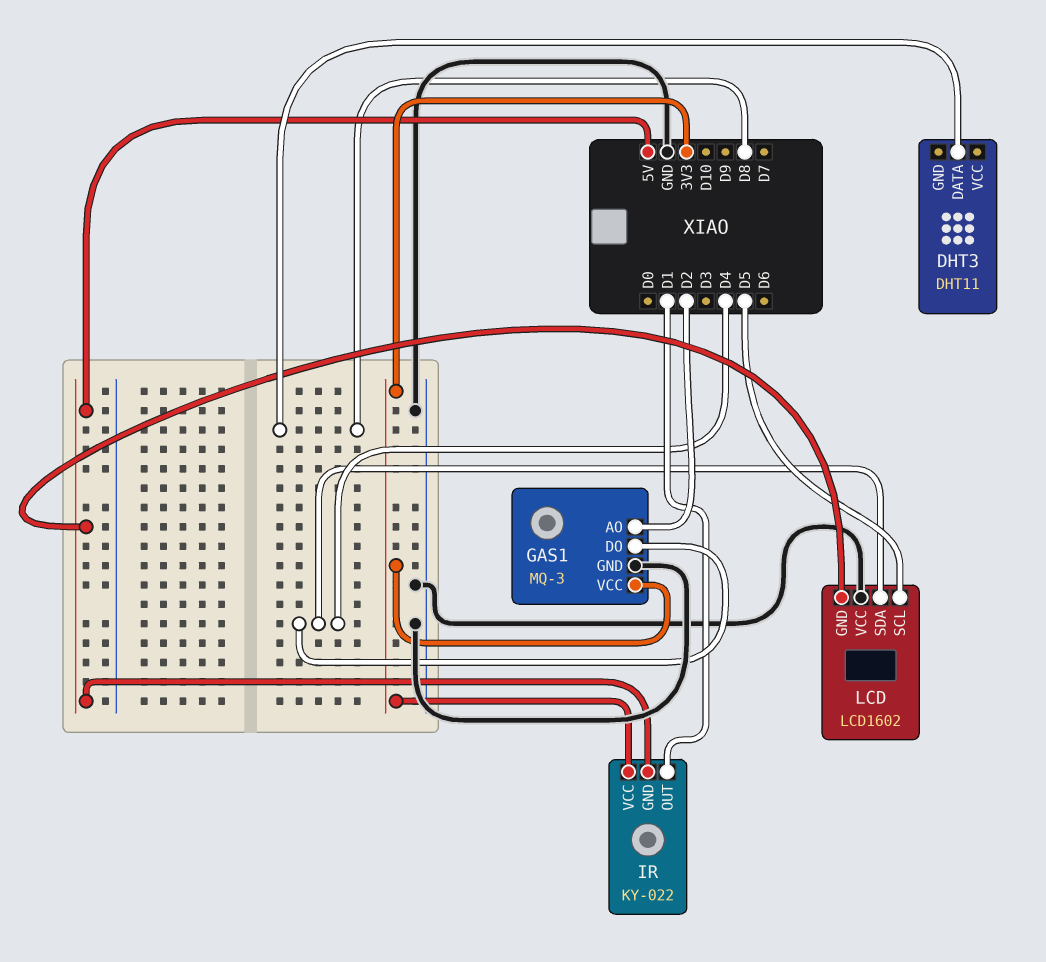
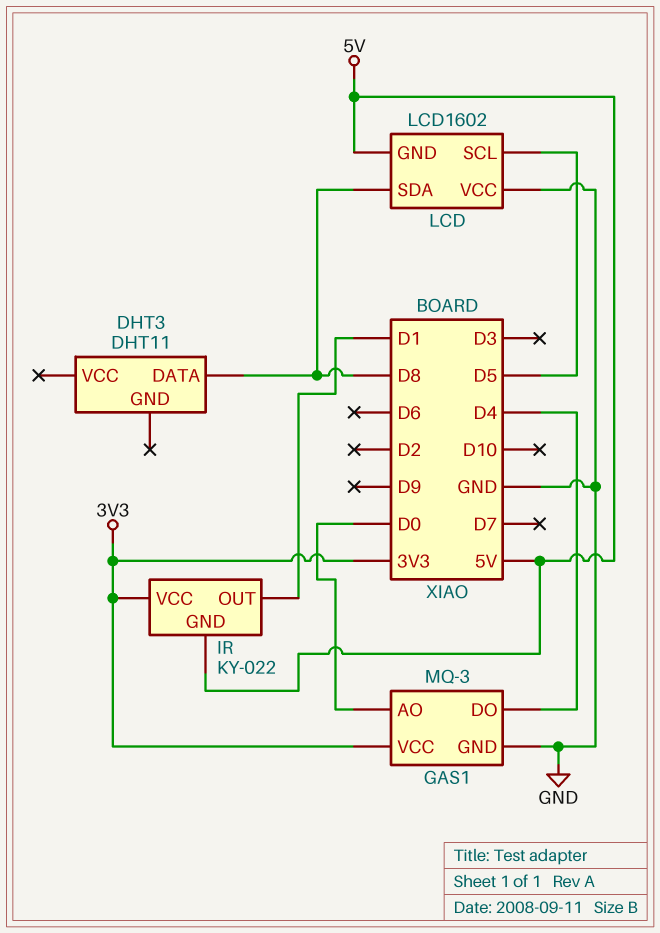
GAS1 pin AO: D2 -> D0
LCD pin SDA: D4 -> D8

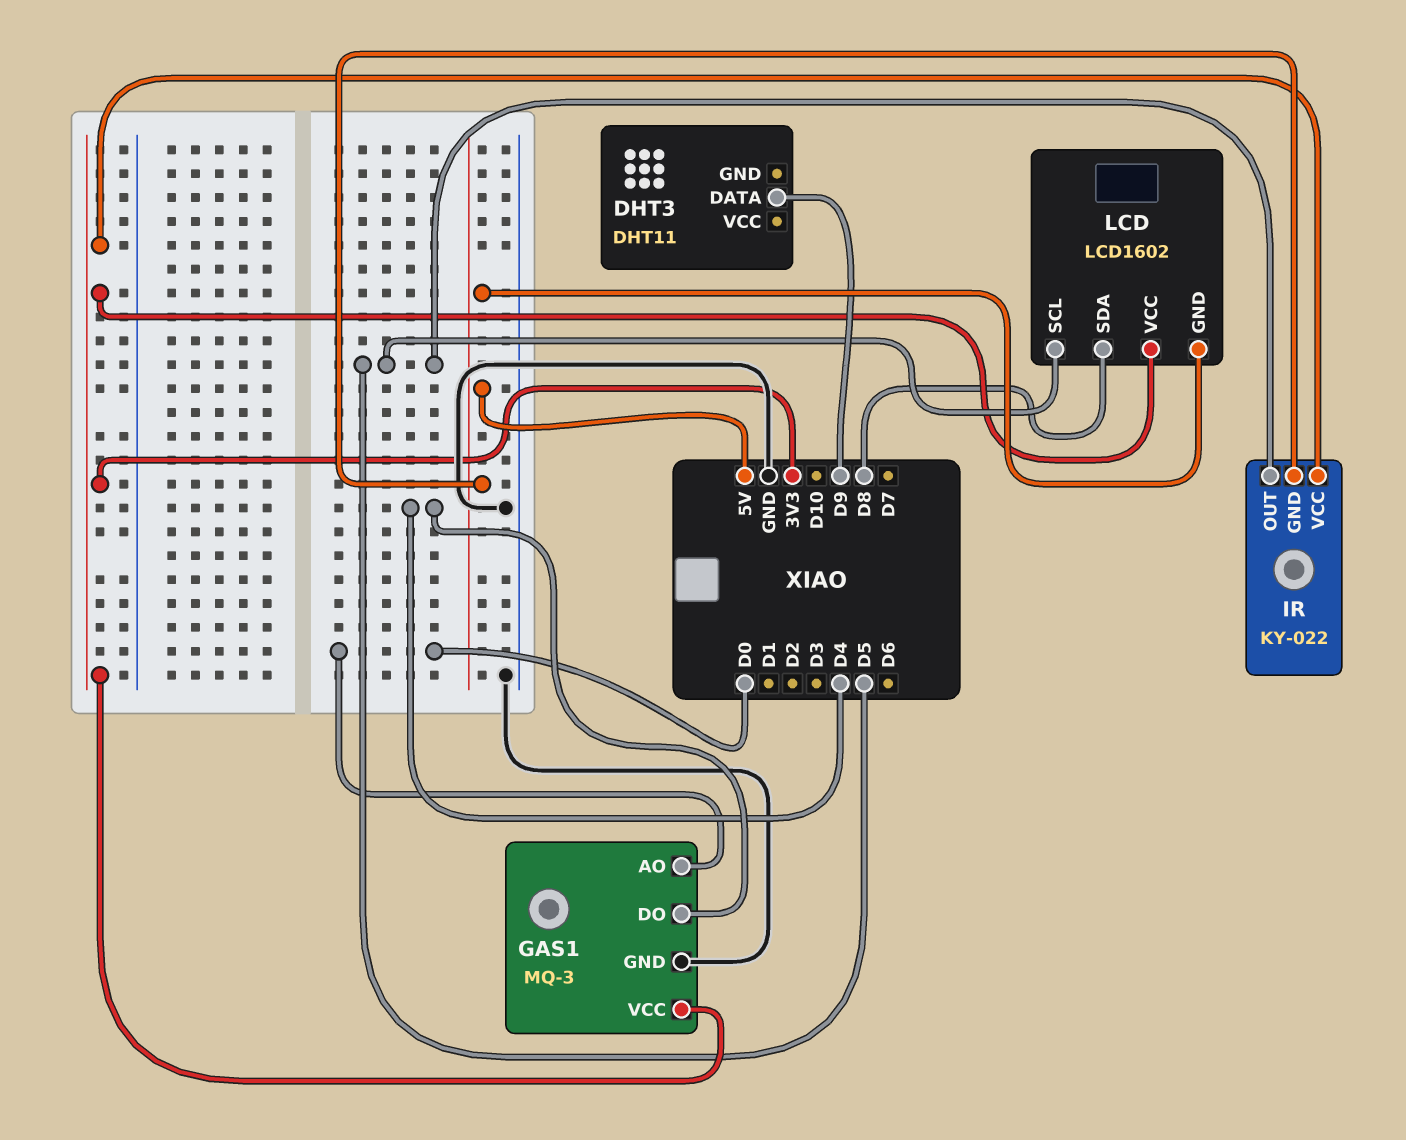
DHT3 pin DATA: D8 -> D9
IR pin OUT: D1 -> D5
LCD pin VCC: GND -> 3V3

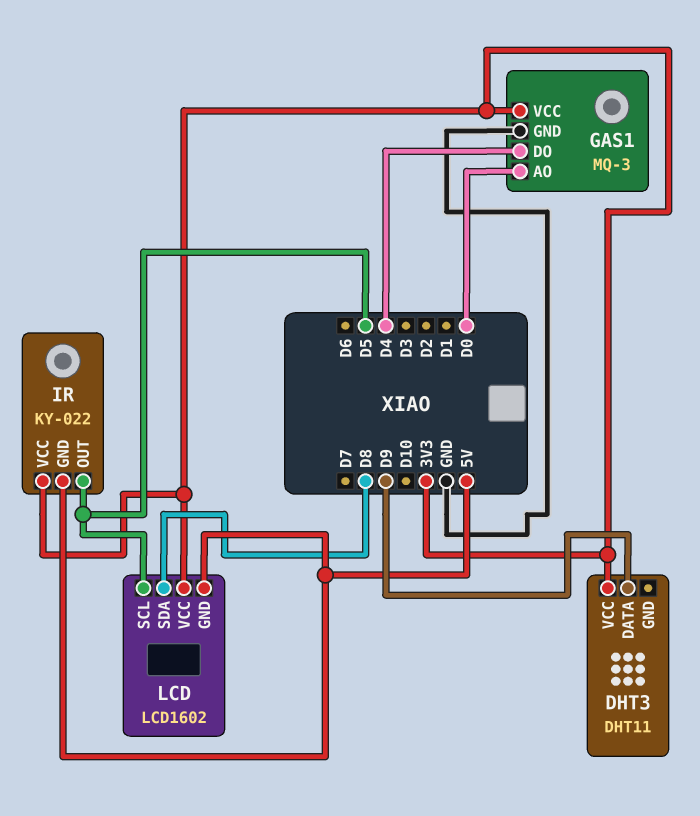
DHT3 pin VCC: none -> 3V3

